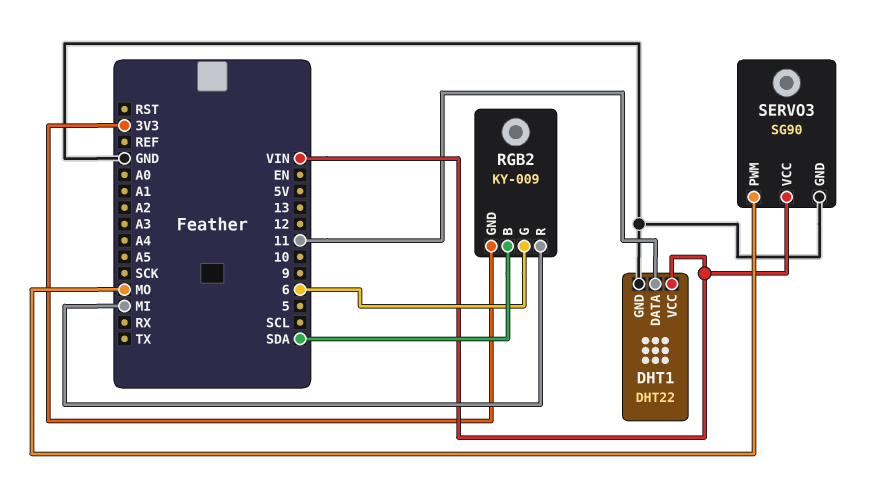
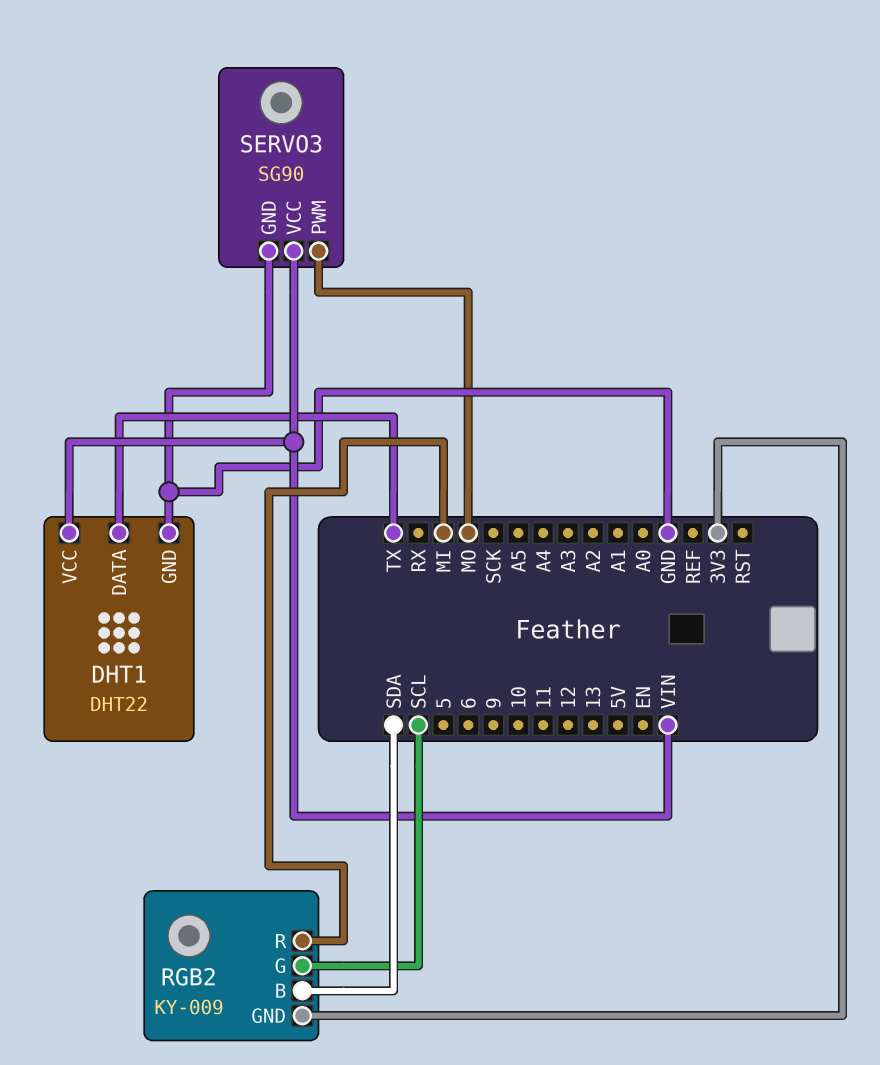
DHT1 pin DATA: 11 -> TX
RGB2 pin G: 6 -> SCL

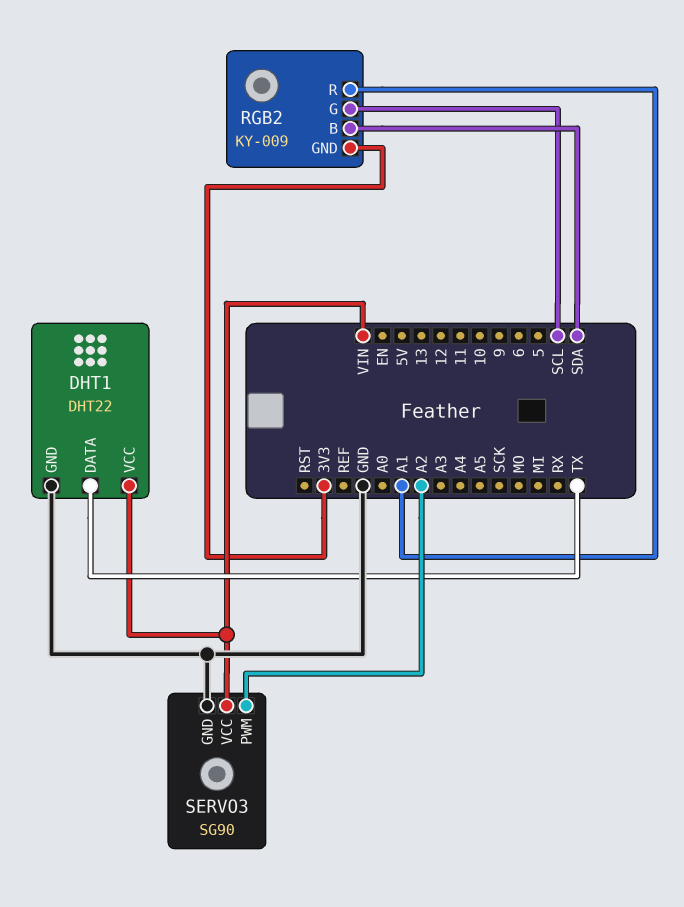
RGB2 pin R: MI -> A1
SERVO3 pin PWM: MO -> A2

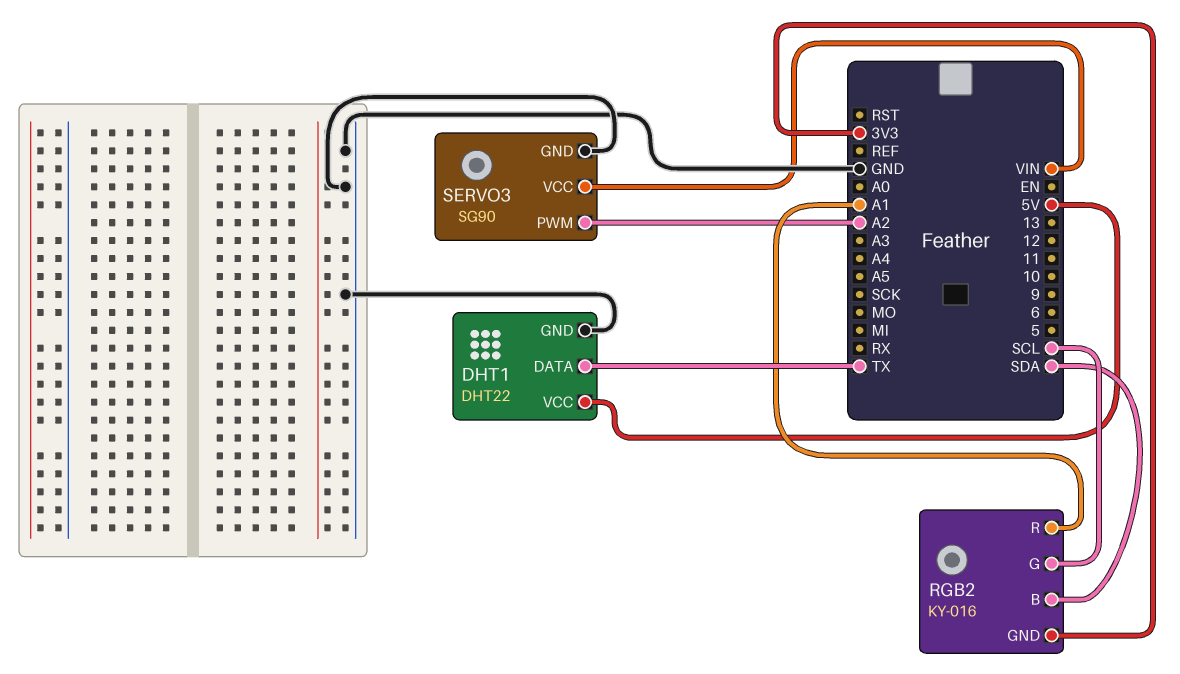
DHT1 pin VCC: VIN -> 5V
RGB2: KY-009 -> KY-016

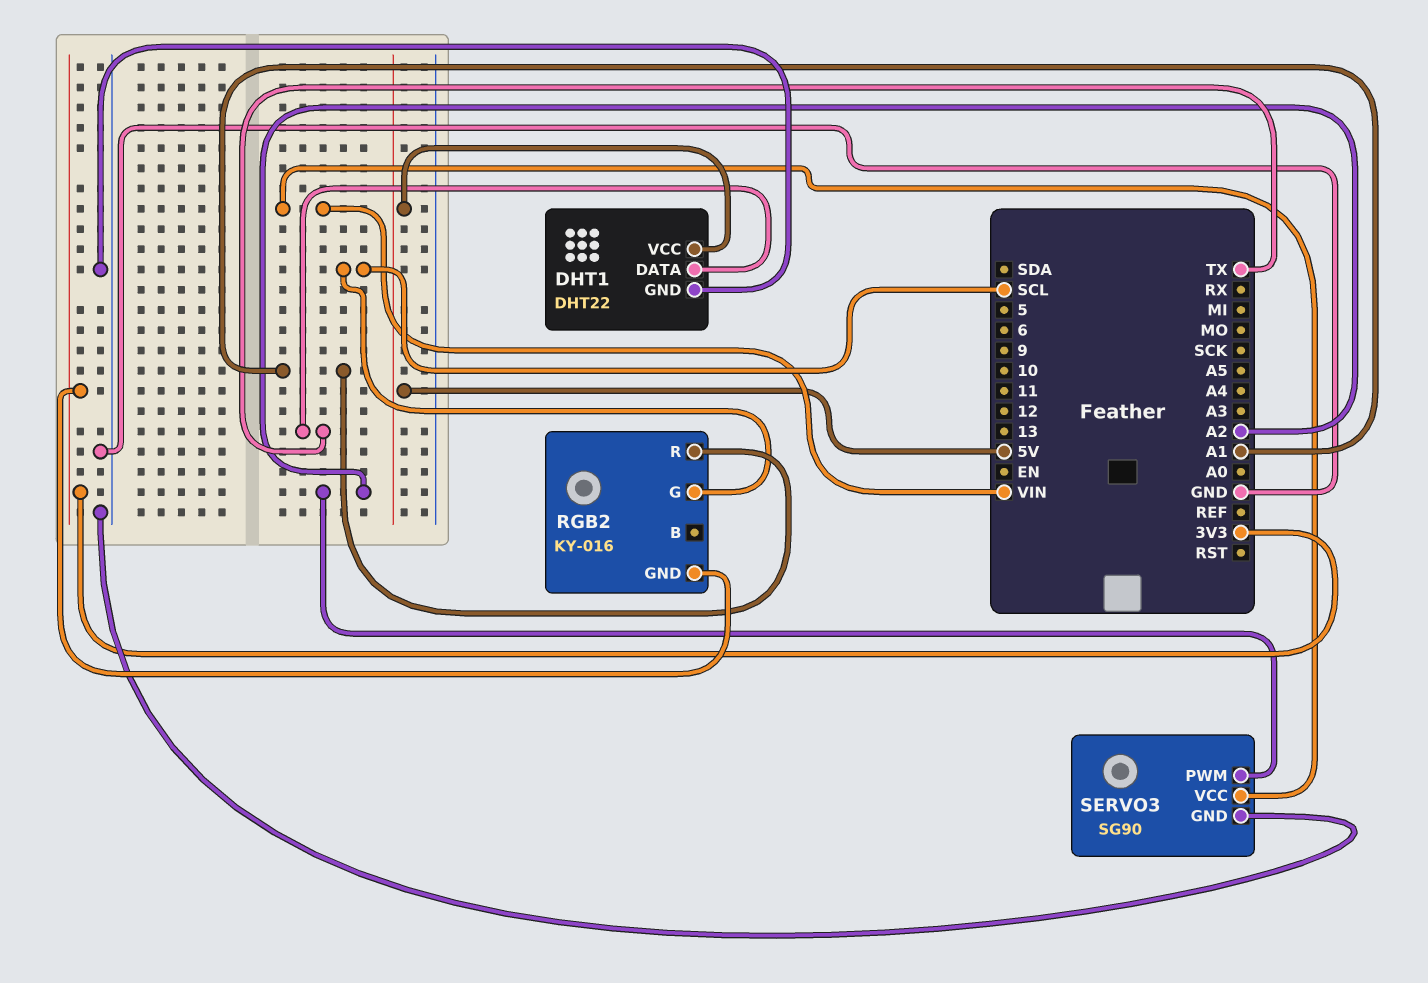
RGB2 pin B: SDA -> none

